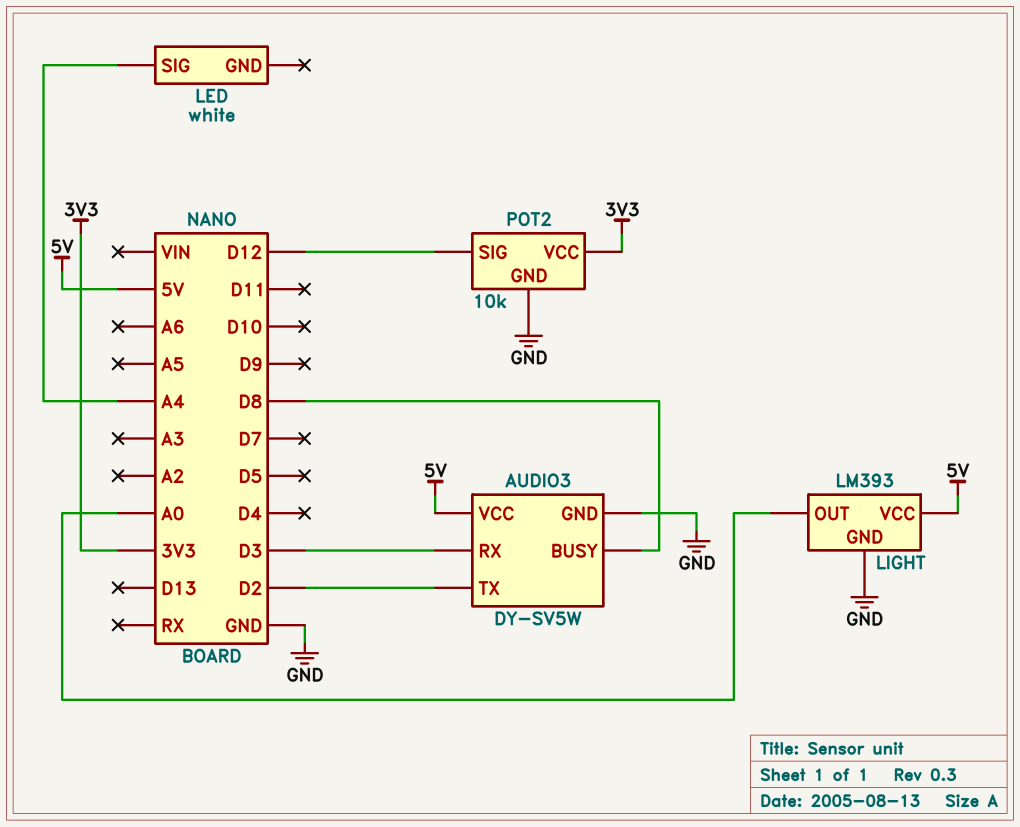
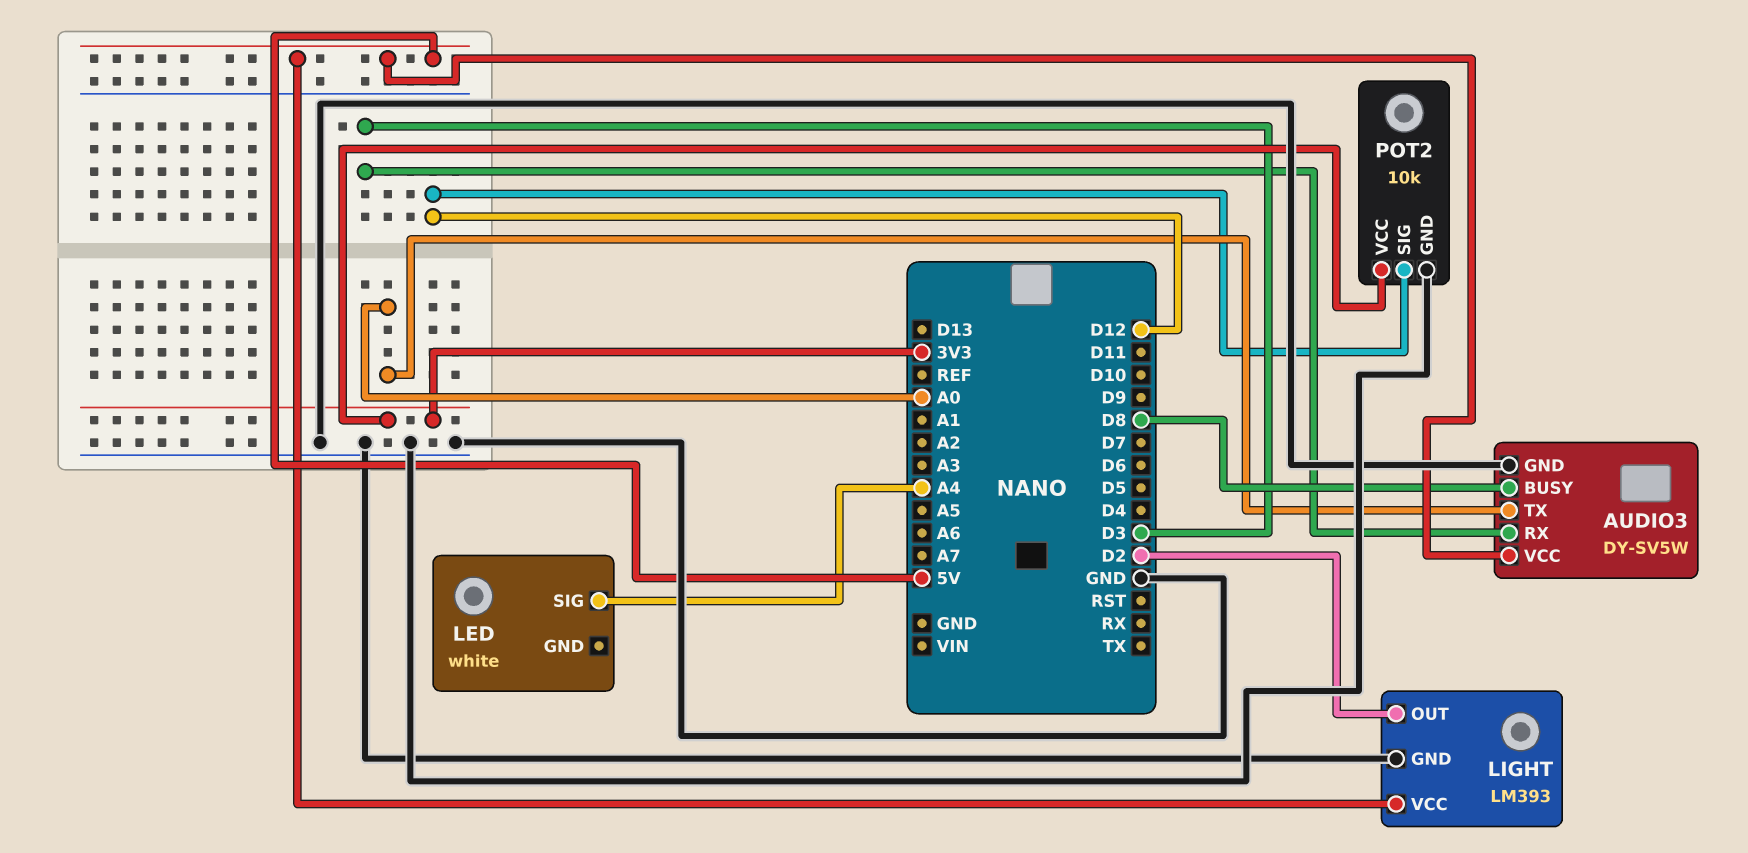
AUDIO3 pin TX: D2 -> A0
LIGHT pin OUT: A0 -> D2

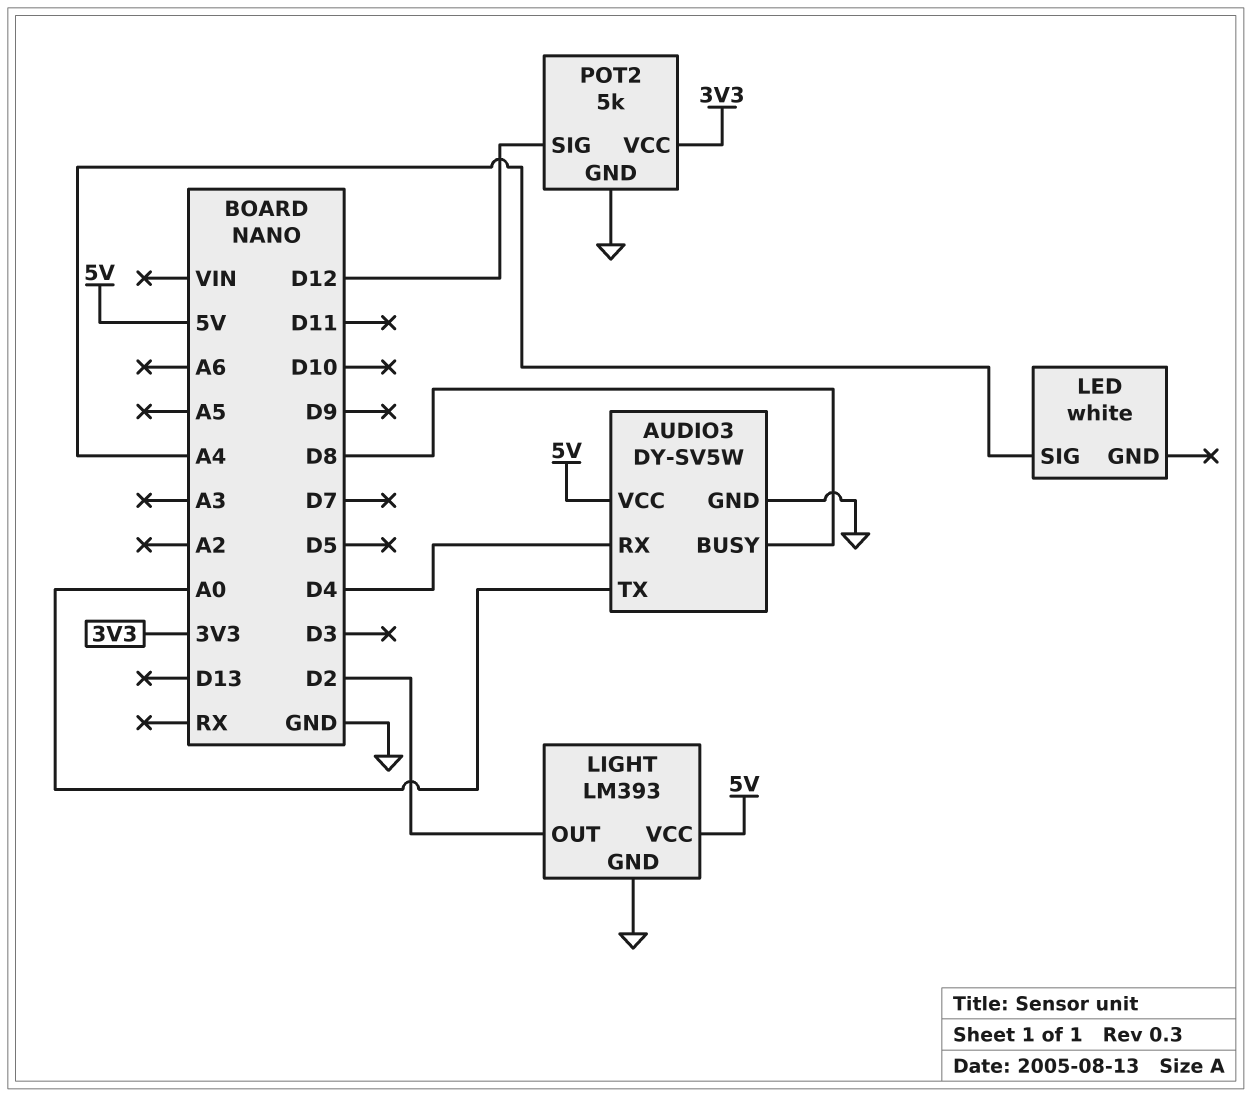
AUDIO3 pin RX: D3 -> D4
POT2: 10k -> 5k

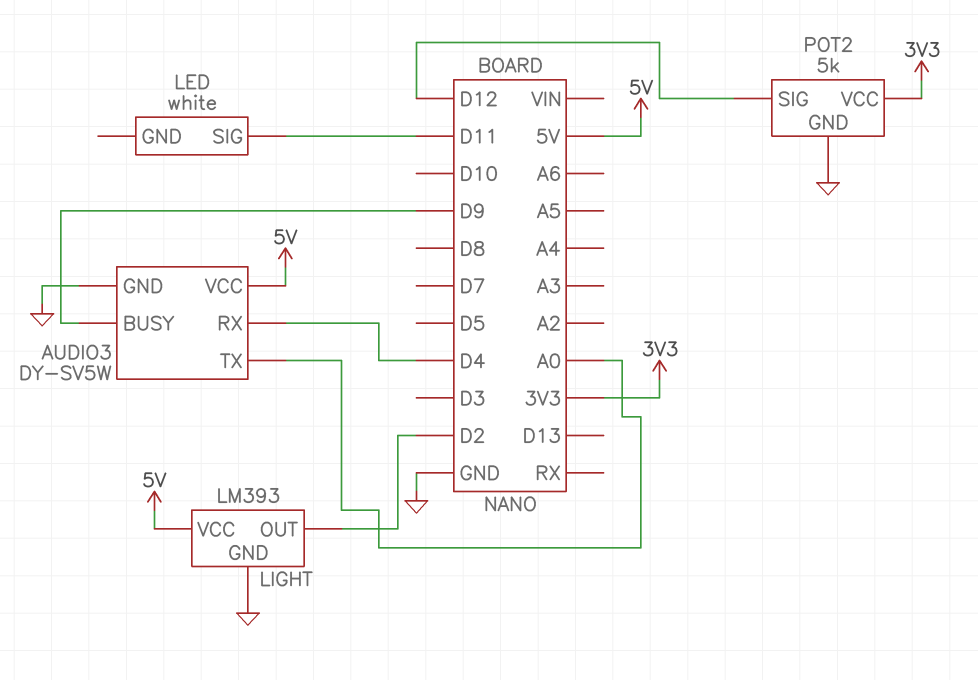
AUDIO3 pin BUSY: D8 -> D9
LED pin SIG: A4 -> D11

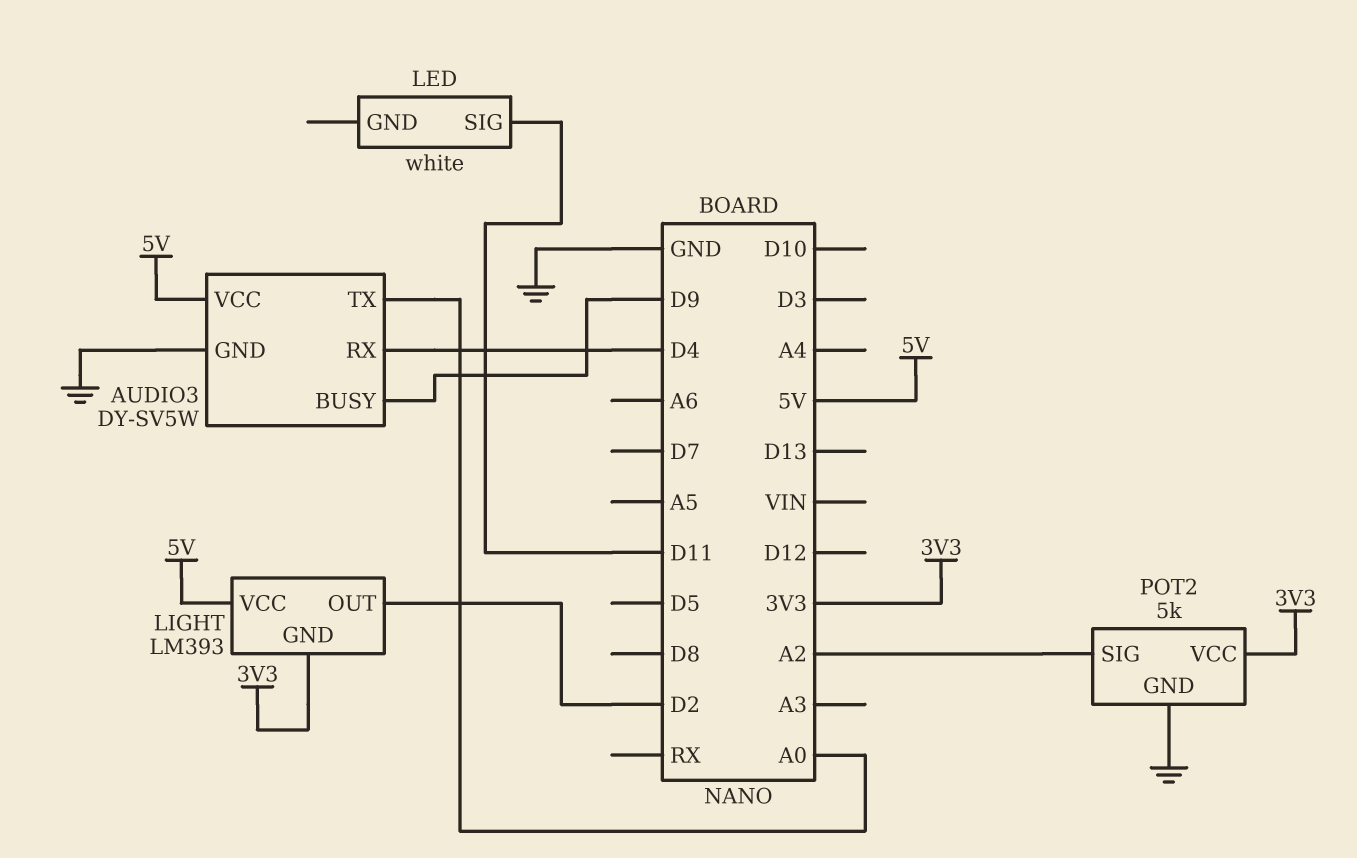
LIGHT pin GND: GND -> 3V3
POT2 pin SIG: D12 -> A2

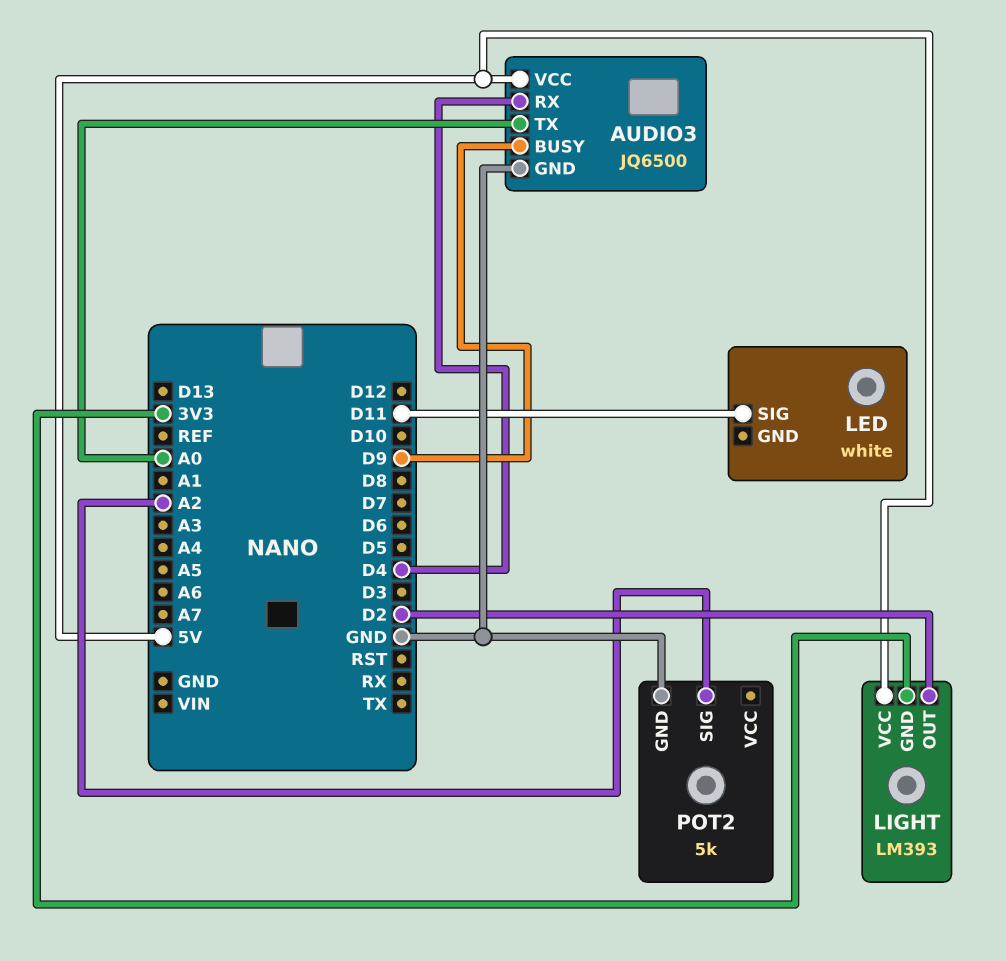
AUDIO3: DY-SV5W -> JQ6500
POT2 pin VCC: 3V3 -> none

